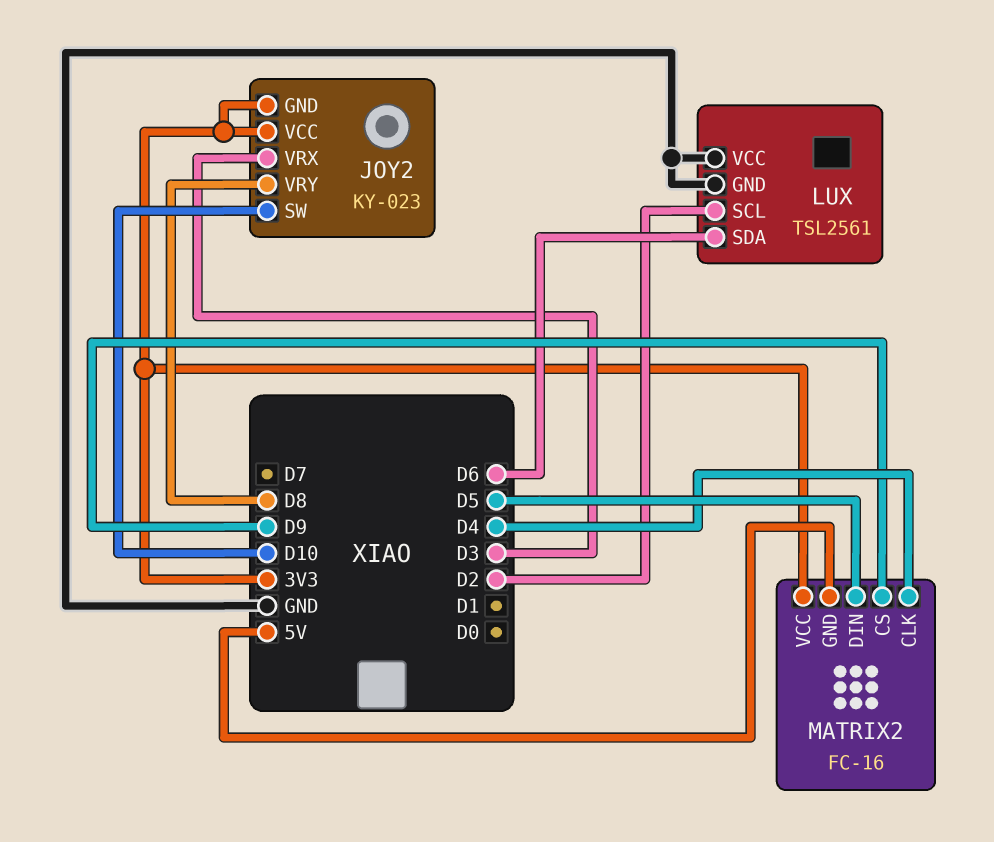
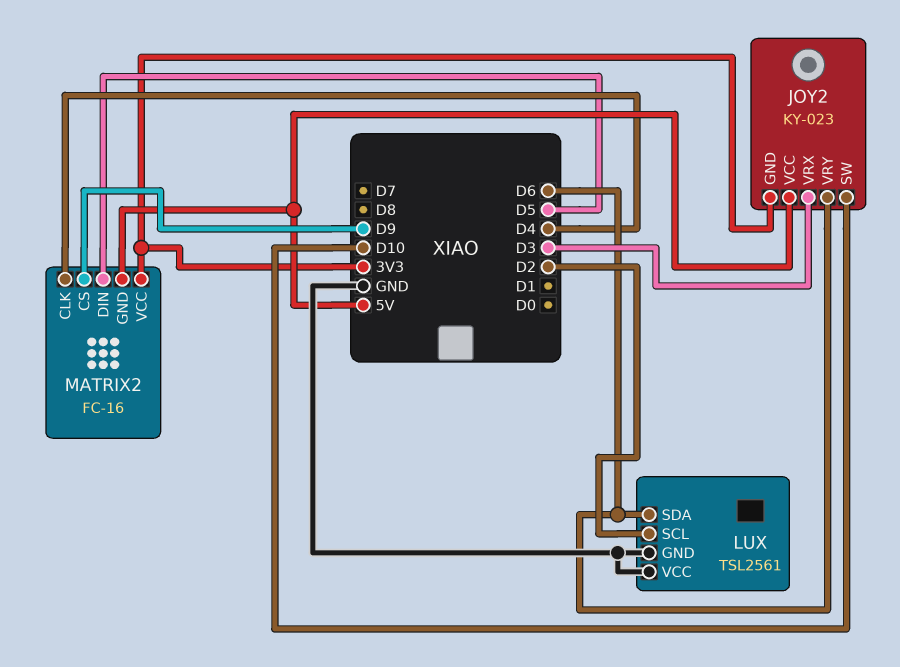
JOY2 pin VCC: 3V3 -> 5V
JOY2 pin VRY: D8 -> D6

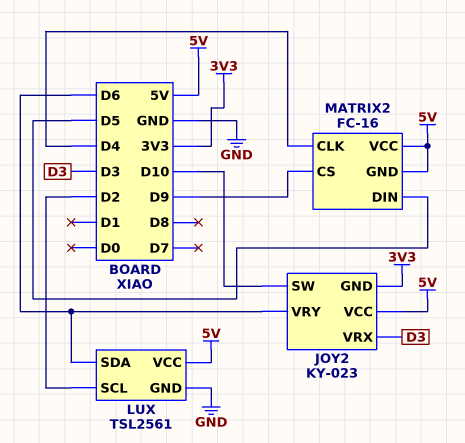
LUX pin VCC: GND -> 5V
MATRIX2 pin VCC: 3V3 -> 5V

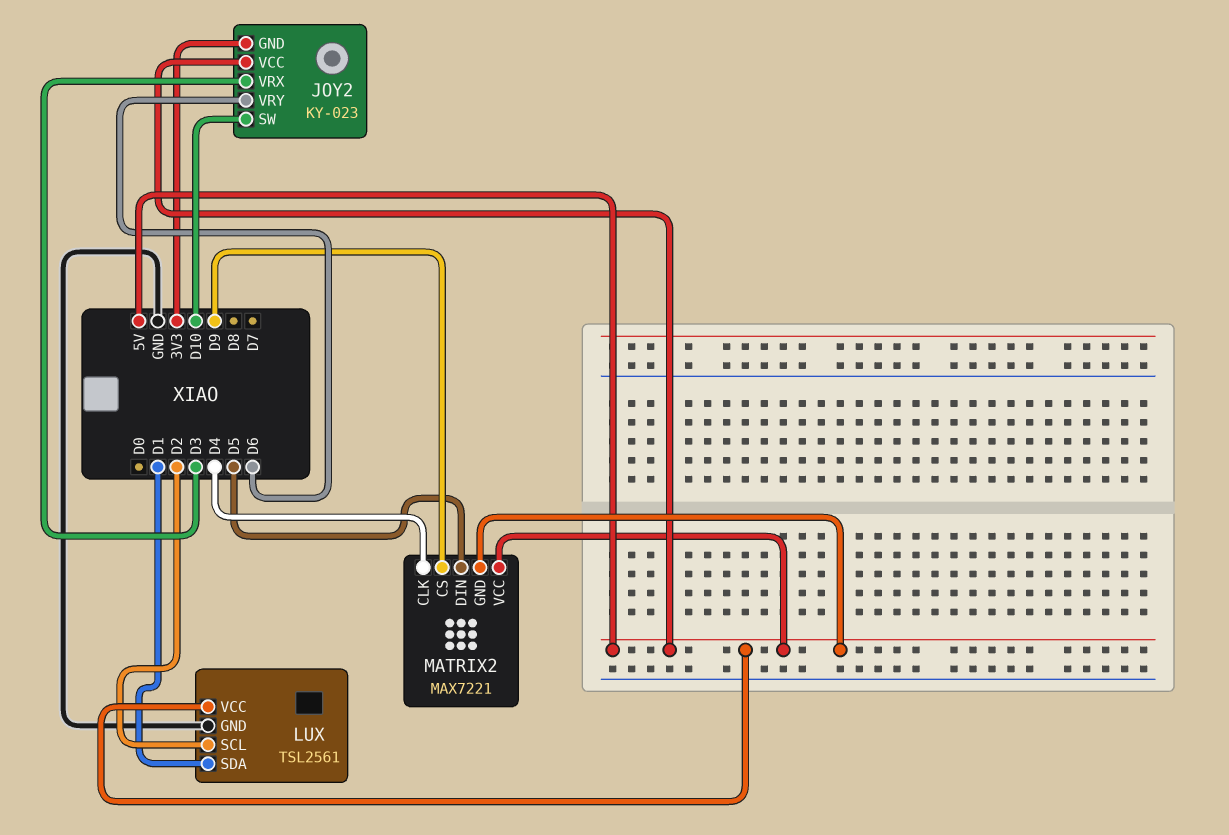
LUX pin SDA: D6 -> D1
MATRIX2: FC-16 -> MAX7221

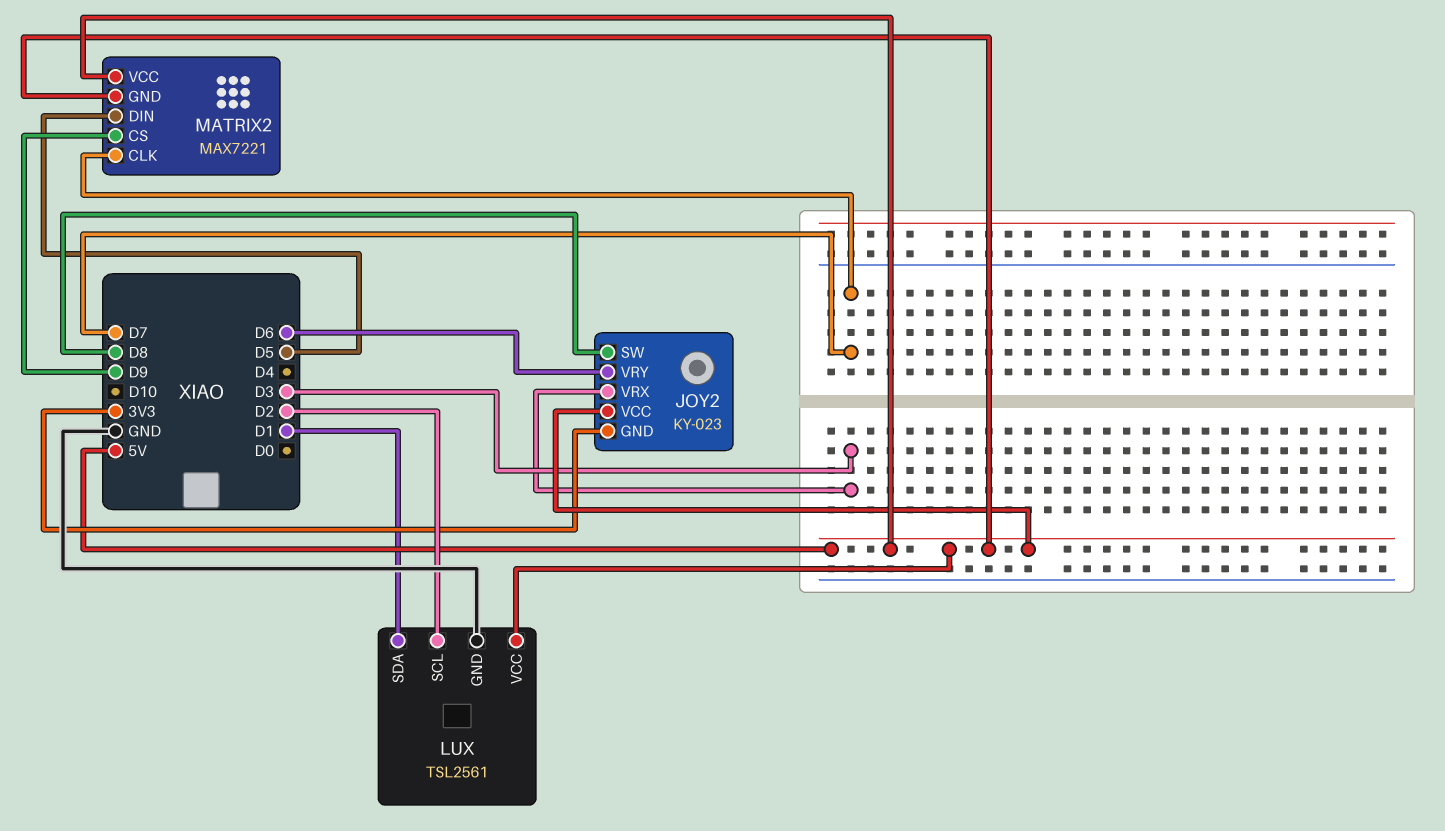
JOY2 pin SW: D10 -> D8
MATRIX2 pin CLK: D4 -> D7

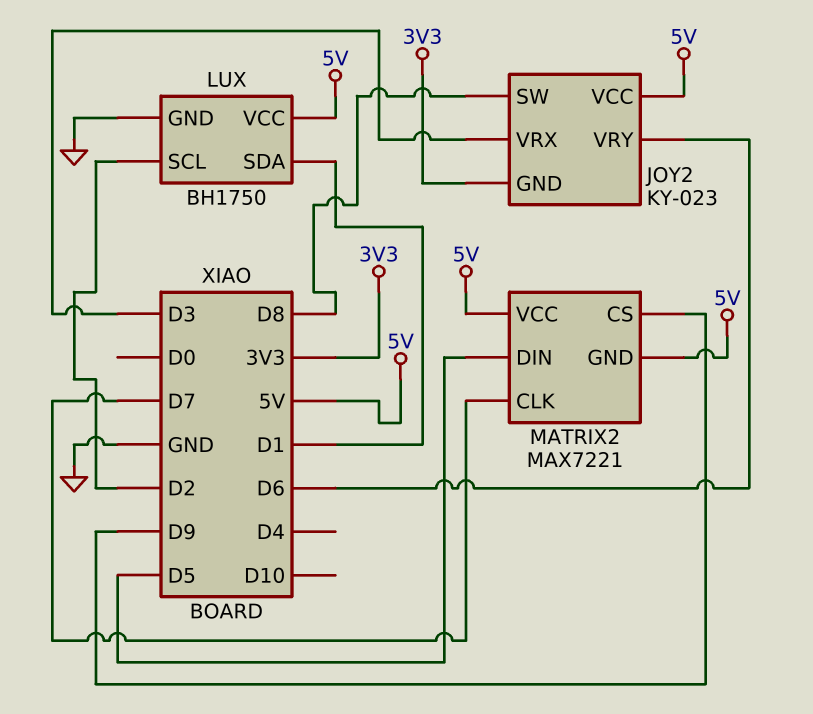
LUX: TSL2561 -> BH1750

